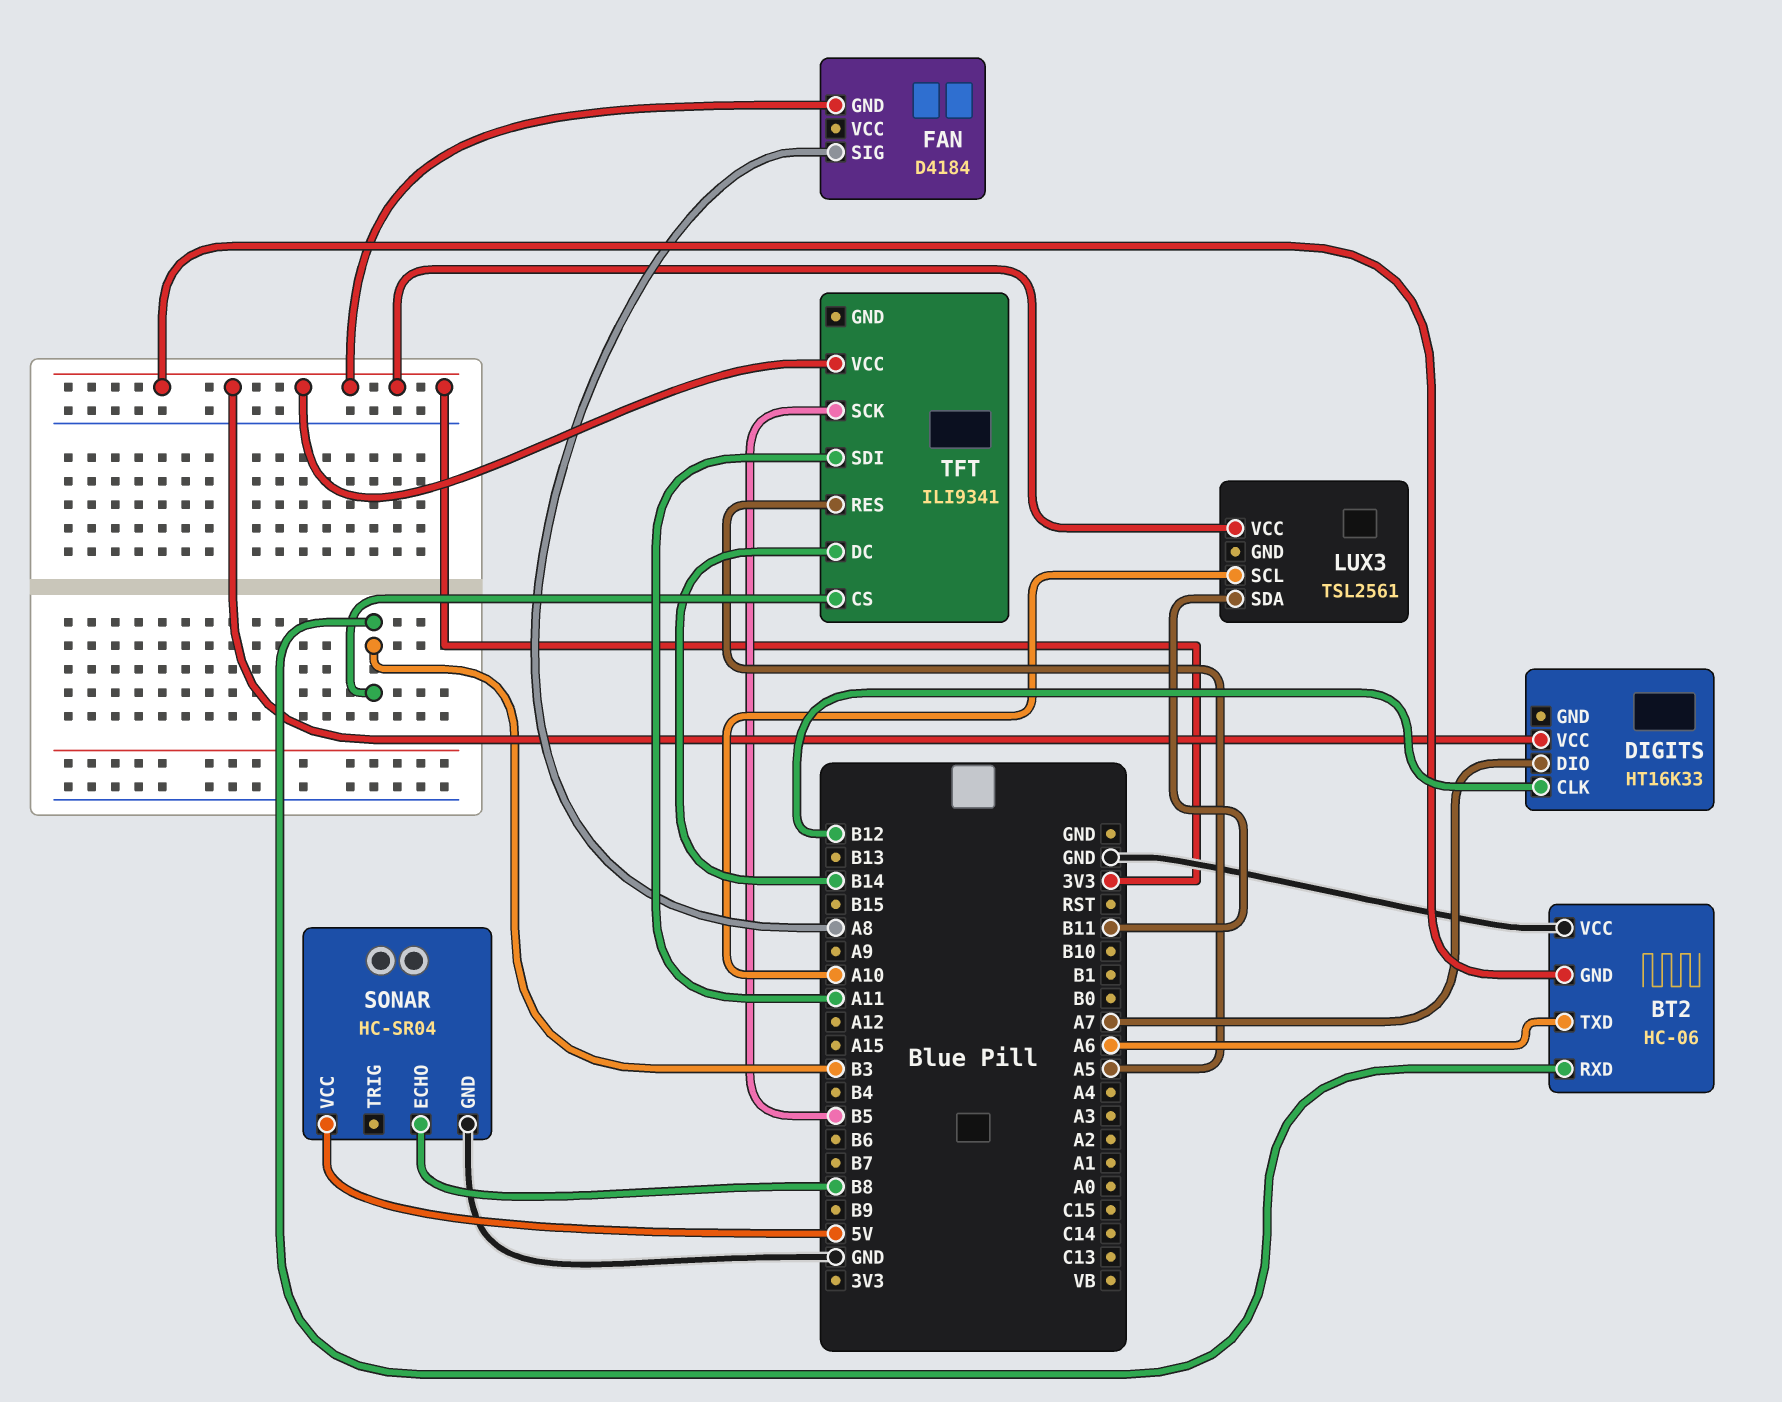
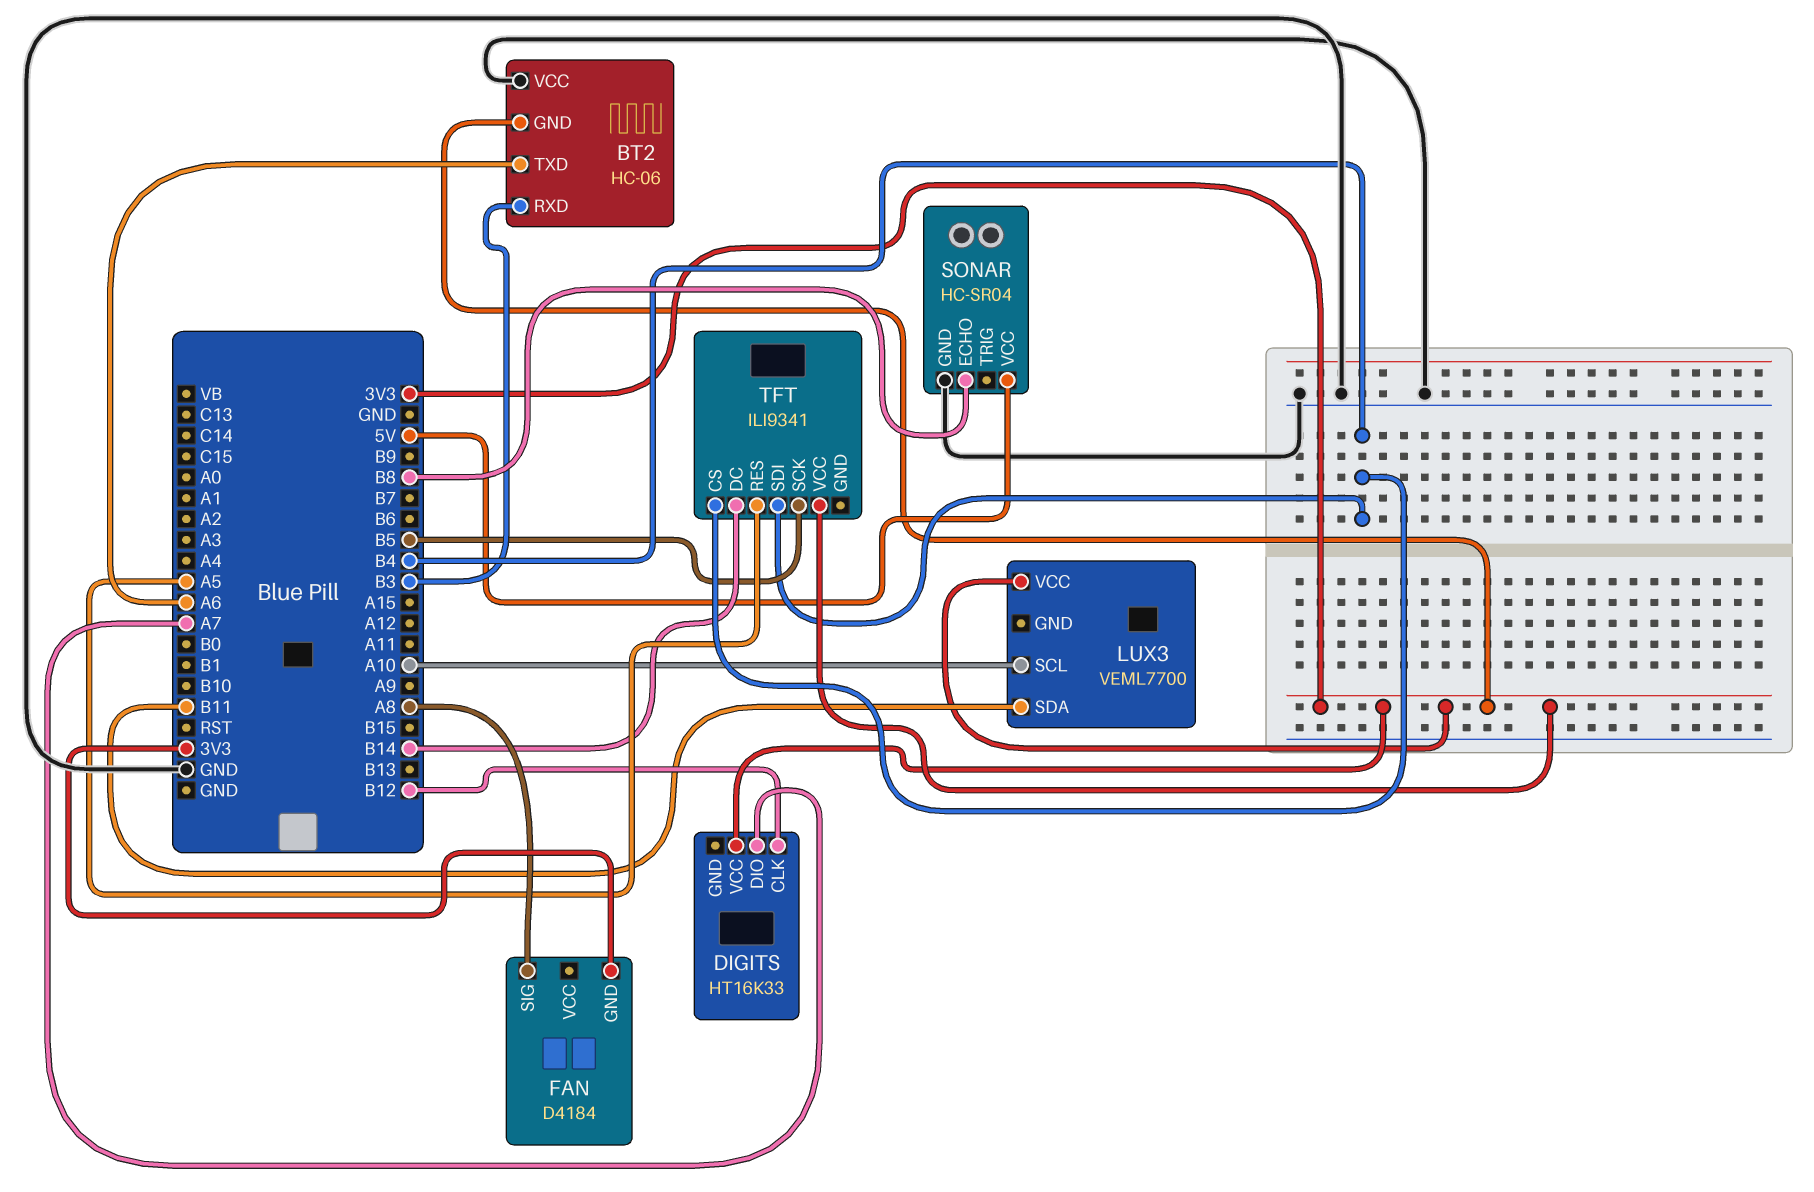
LUX3: TSL2561 -> VEML7700
TFT pin CS: B3 -> B4
TFT pin SDI: A11 -> B4

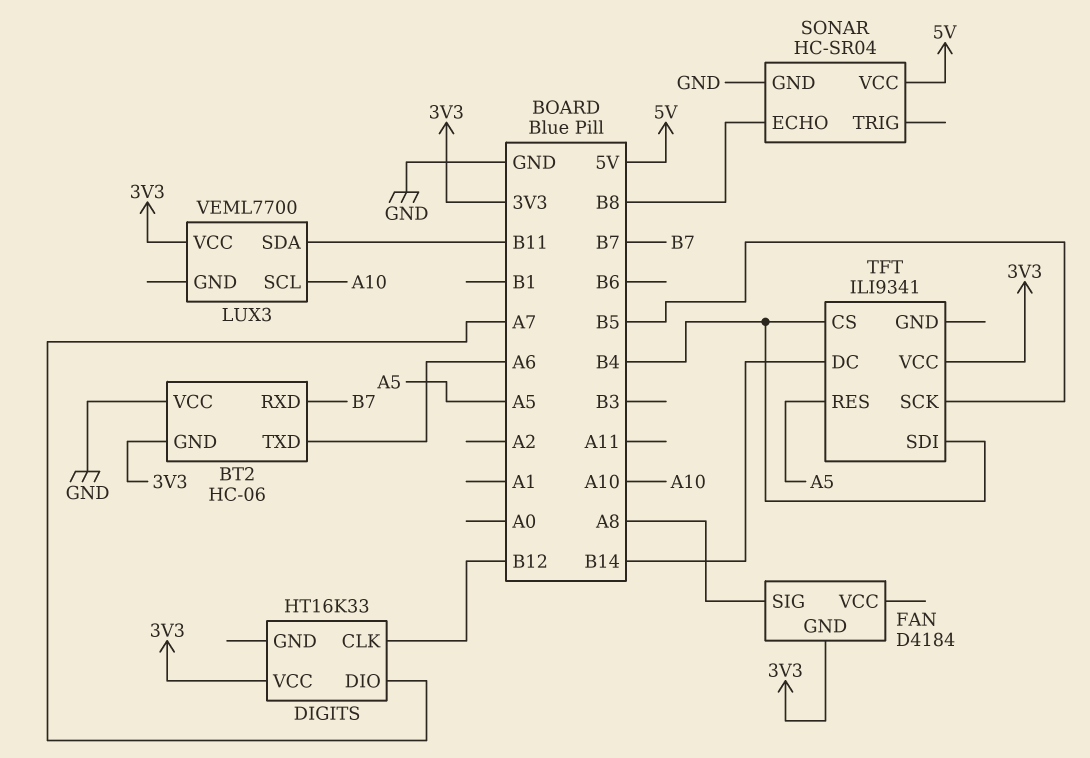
BT2 pin RXD: B3 -> B7

